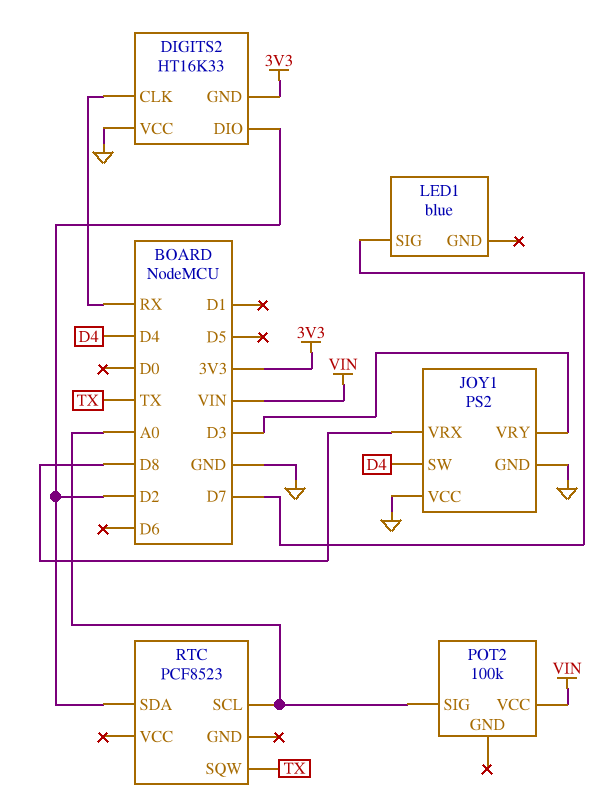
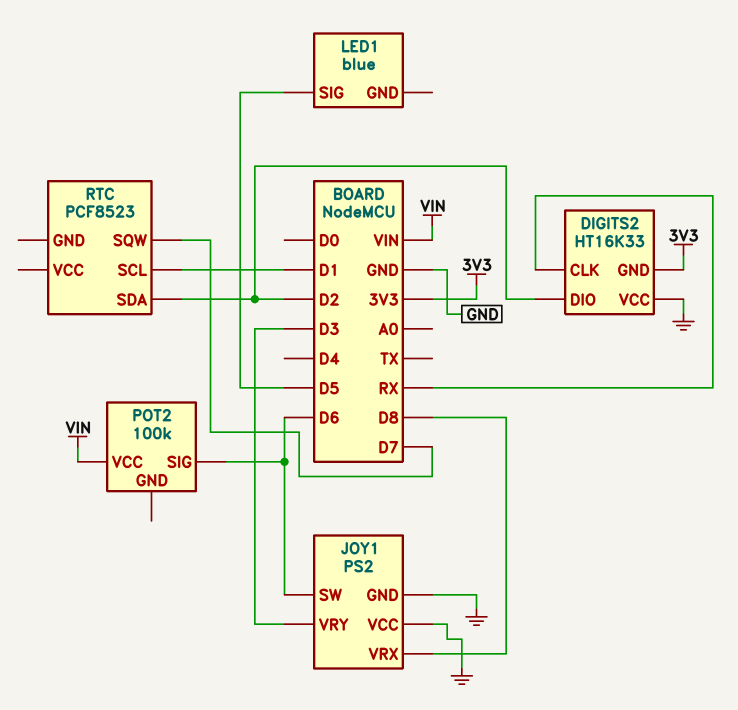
JOY1 pin SW: D4 -> D6
LED1 pin SIG: D7 -> D5
POT2 pin SIG: A0 -> D6
RTC pin SCL: A0 -> D1
RTC pin SQW: TX -> D7

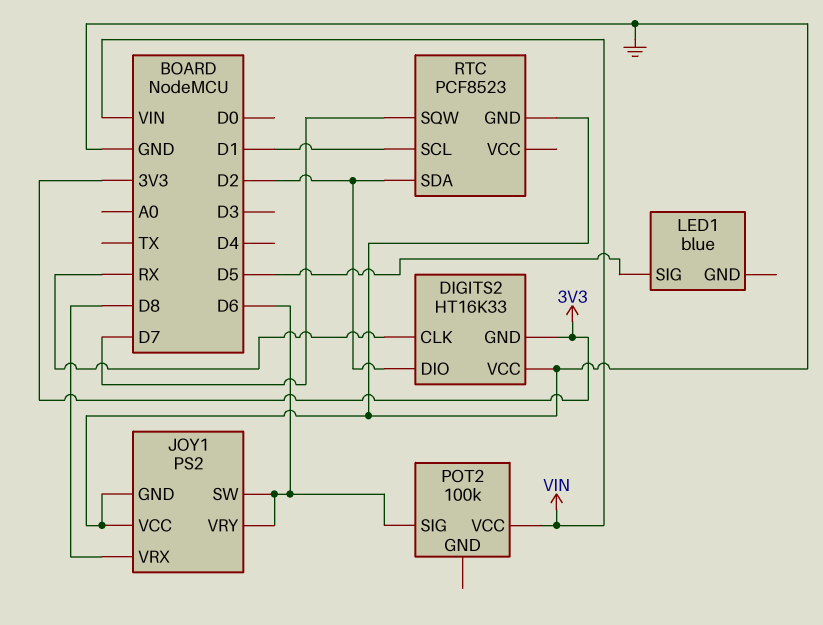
JOY1 pin VRY: D3 -> D6
RTC pin GND: none -> GND

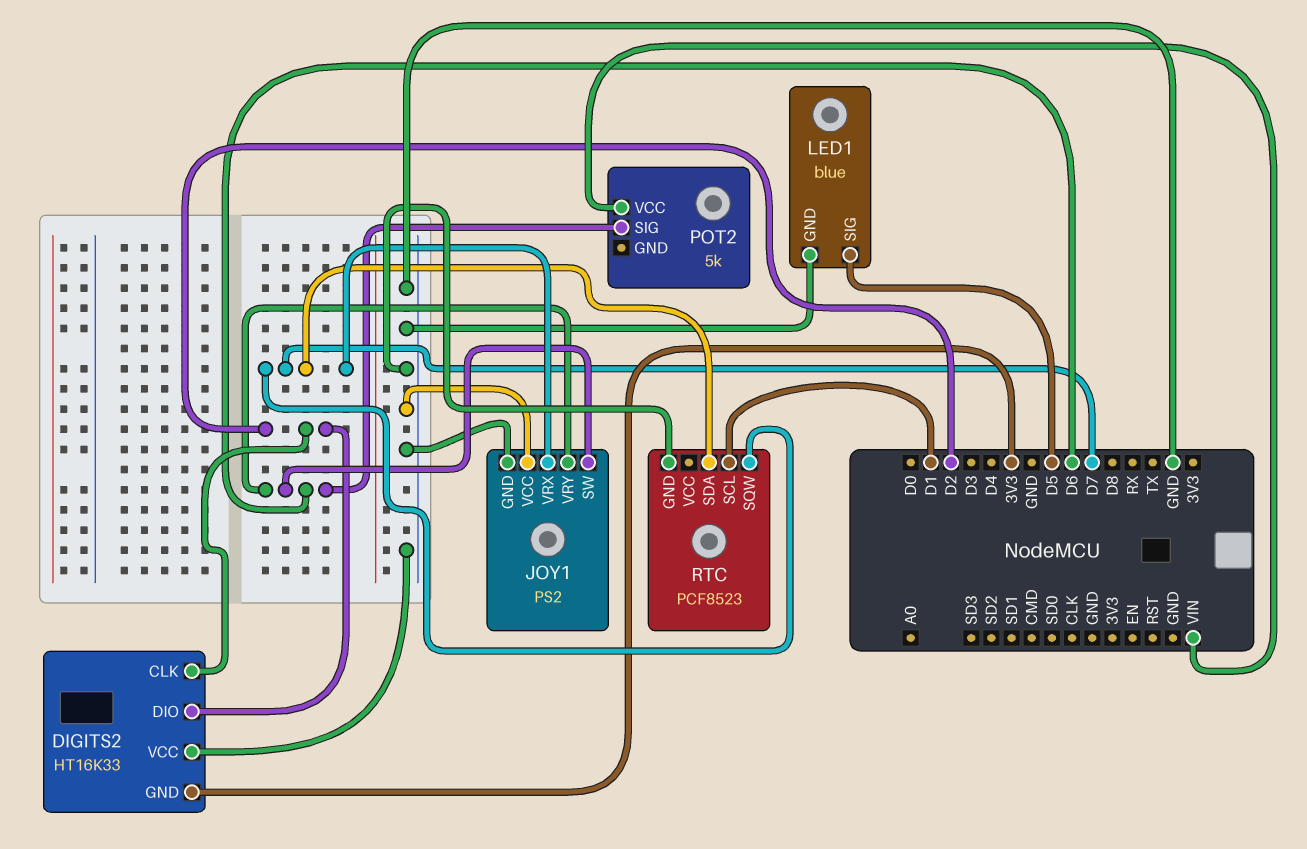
DIGITS2 pin CLK: RX -> D2
JOY1 pin VRX: D8 -> D7
LED1 pin GND: none -> GND
POT2: 100k -> 5k
RTC pin SDA: D2 -> D7

